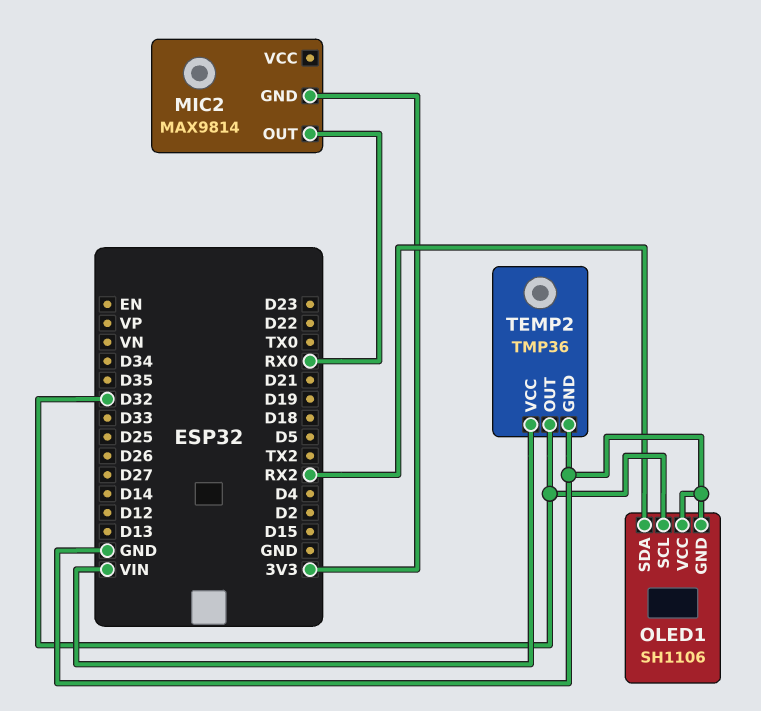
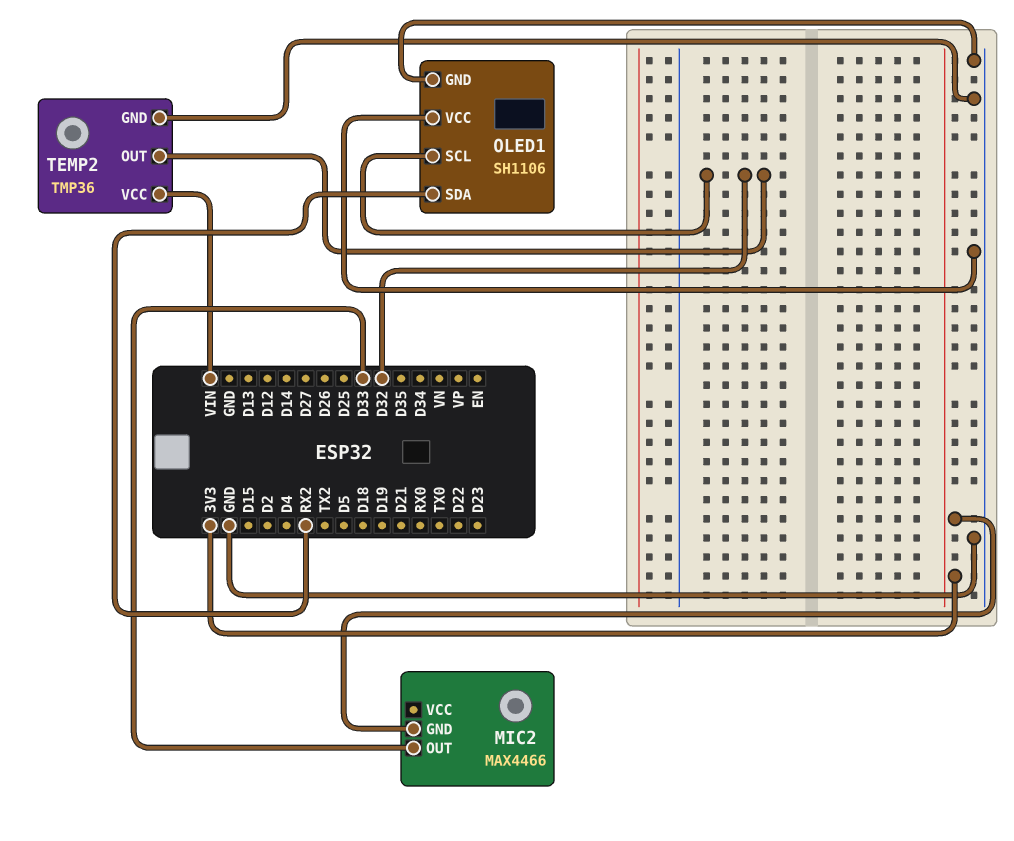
MIC2: MAX9814 -> MAX4466
MIC2 pin OUT: RX0 -> D33

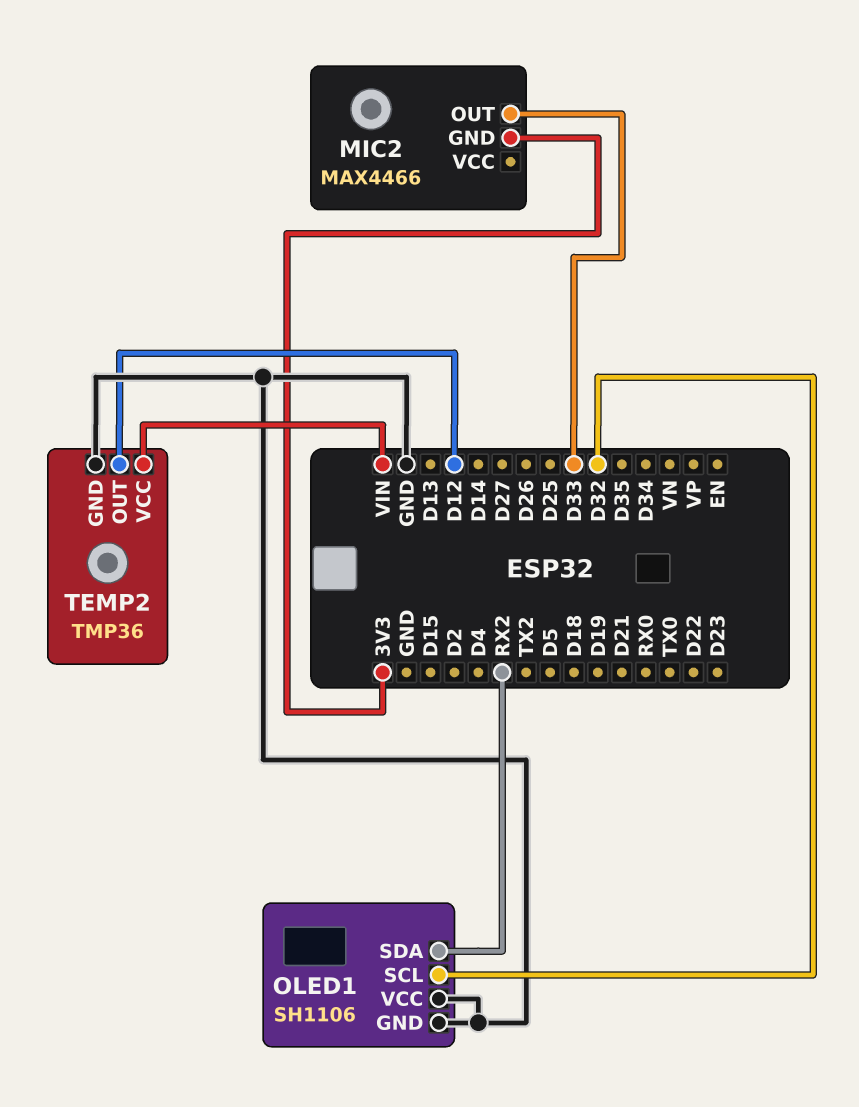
TEMP2 pin OUT: D32 -> D12

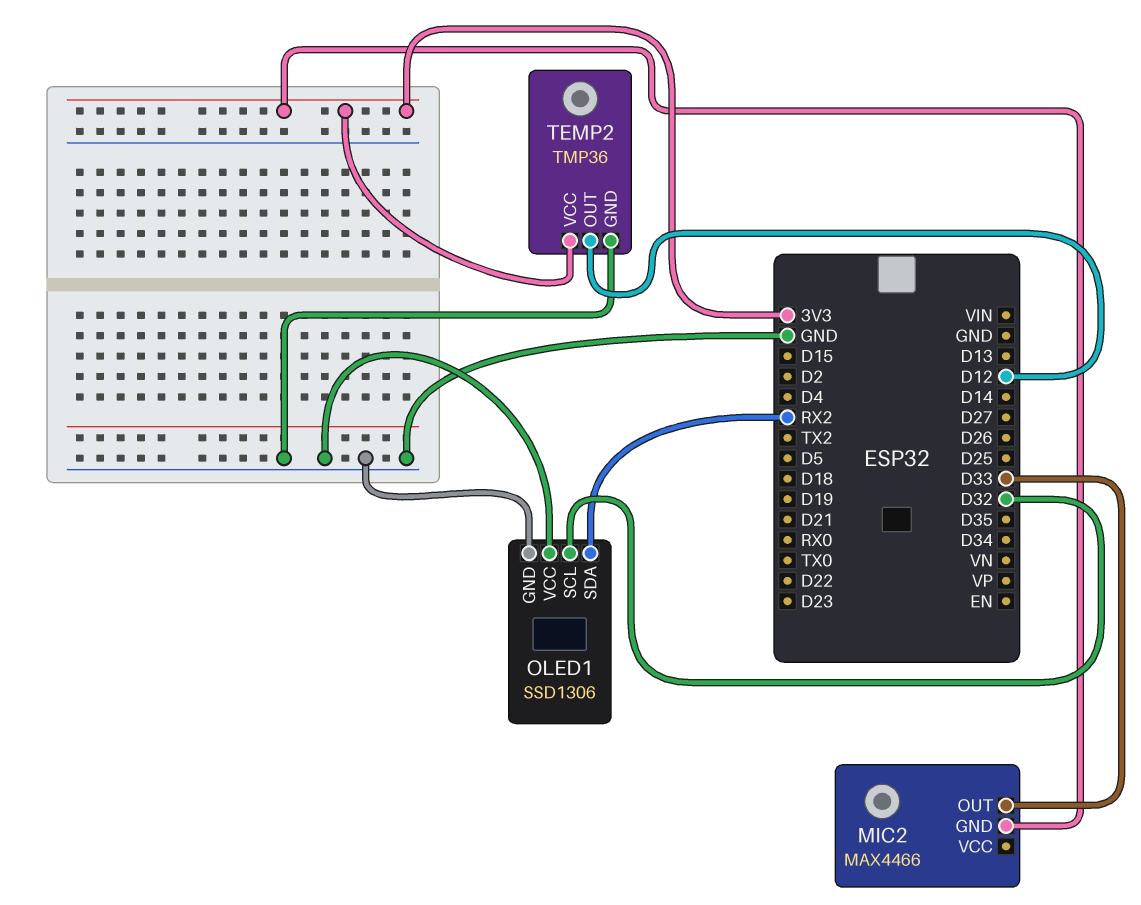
OLED1: SH1106 -> SSD1306
TEMP2 pin VCC: VIN -> 3V3

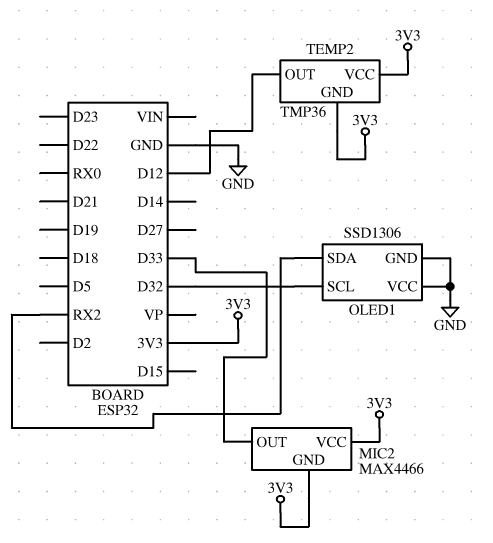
MIC2 pin VCC: none -> 3V3
TEMP2 pin GND: GND -> 3V3

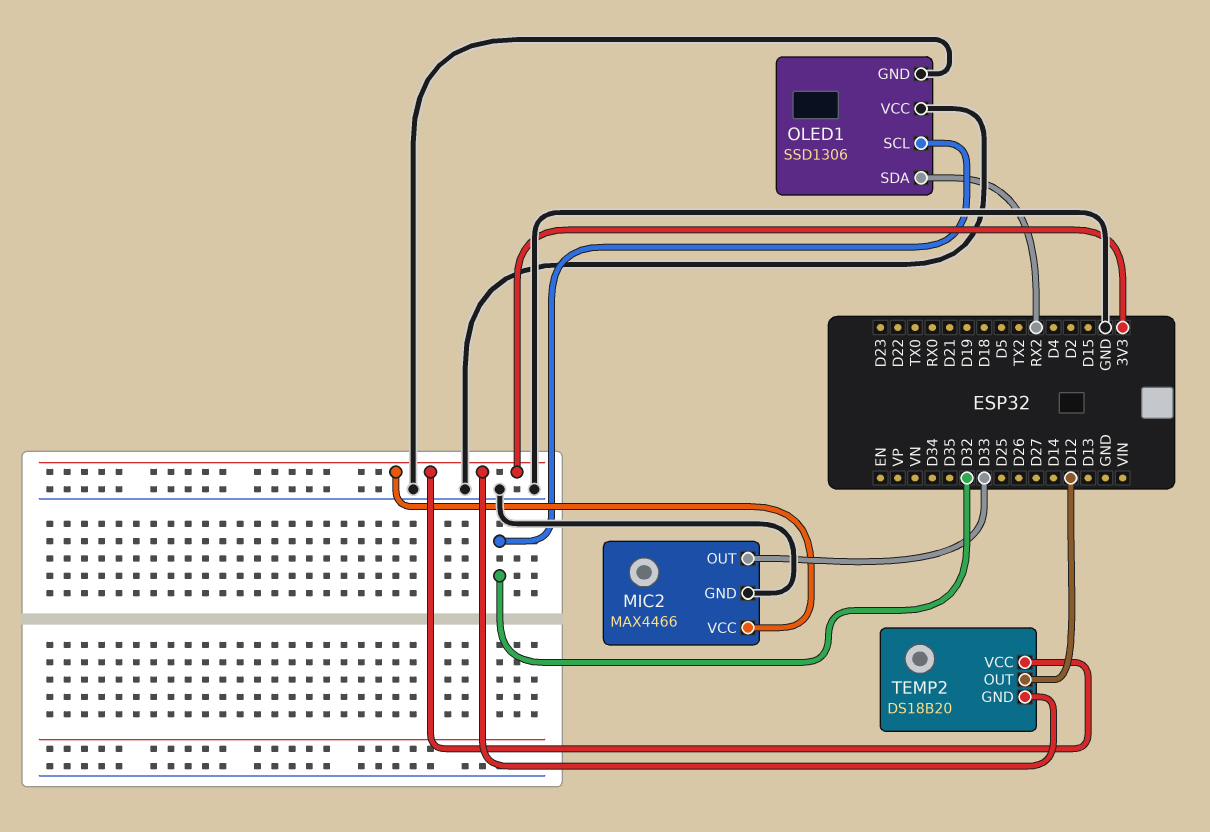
MIC2 pin GND: 3V3 -> GND
TEMP2: TMP36 -> DS18B20

